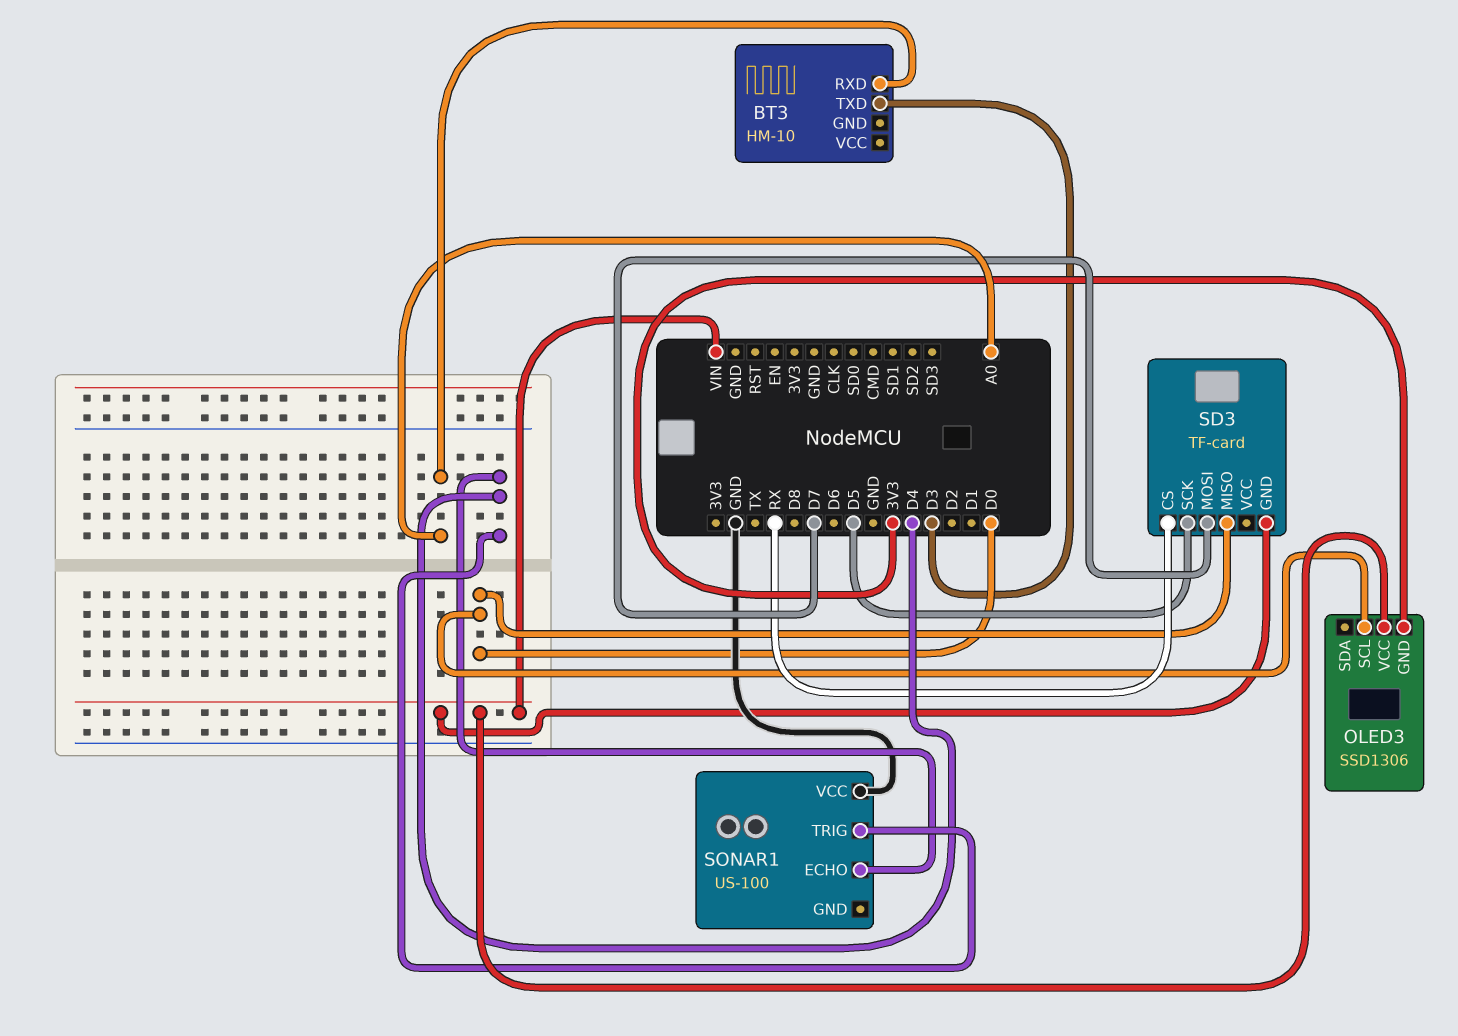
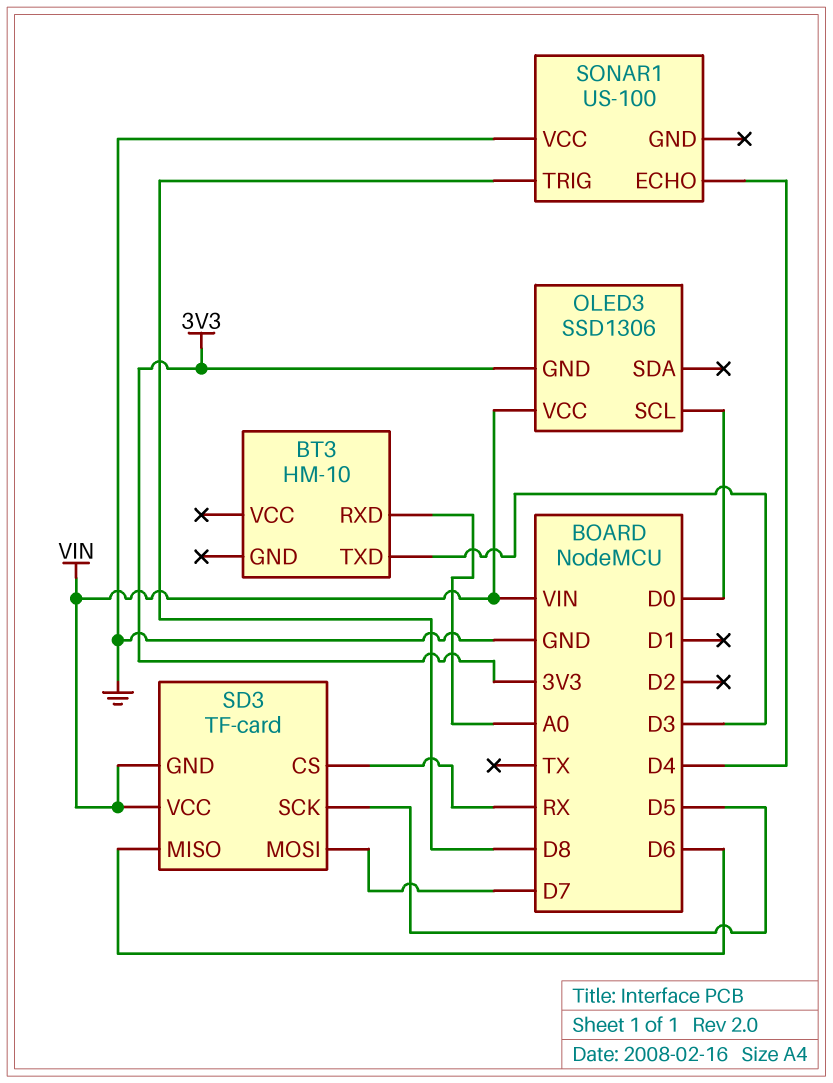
SD3 pin MISO: D0 -> D6
SD3 pin VCC: none -> VIN
SONAR1 pin TRIG: D4 -> D8

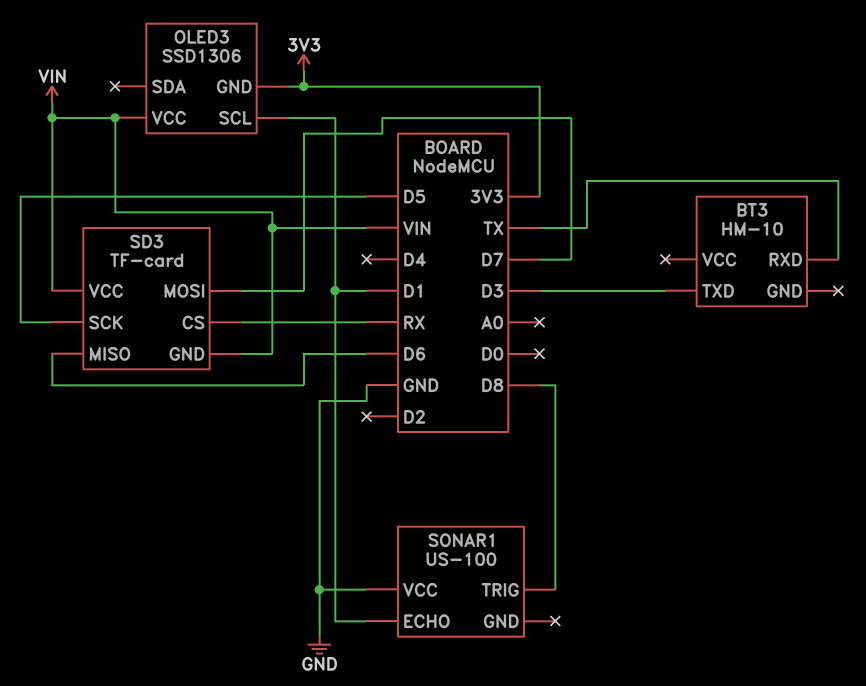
BT3 pin RXD: A0 -> TX
OLED3 pin SCL: D0 -> D1
SONAR1 pin ECHO: D4 -> D1

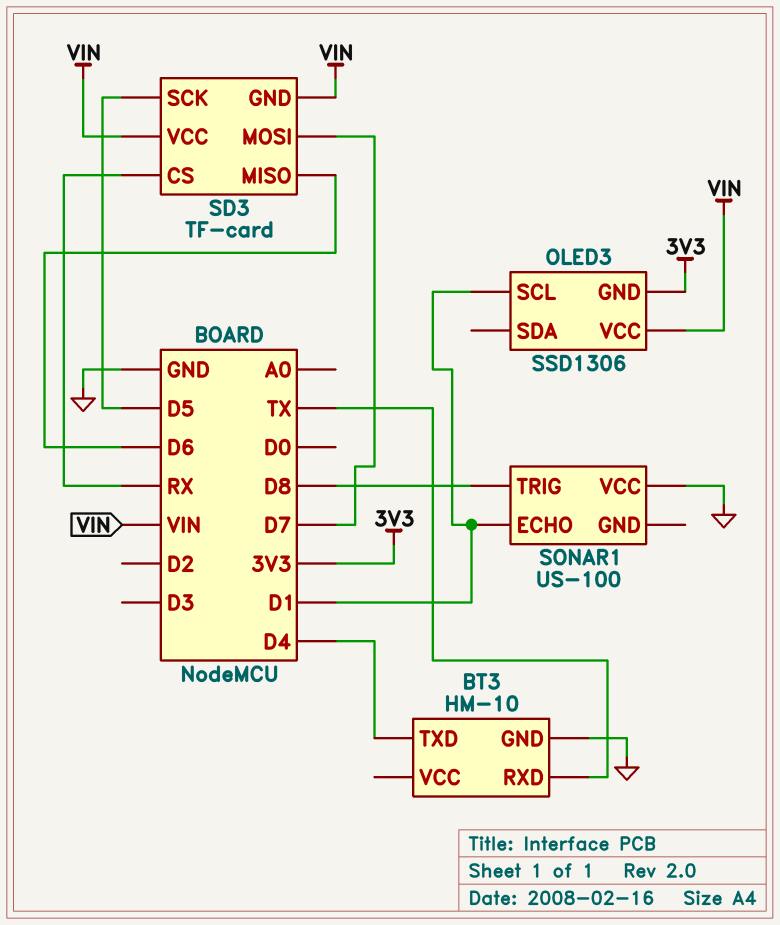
BT3 pin GND: none -> GND
BT3 pin TXD: D3 -> D4

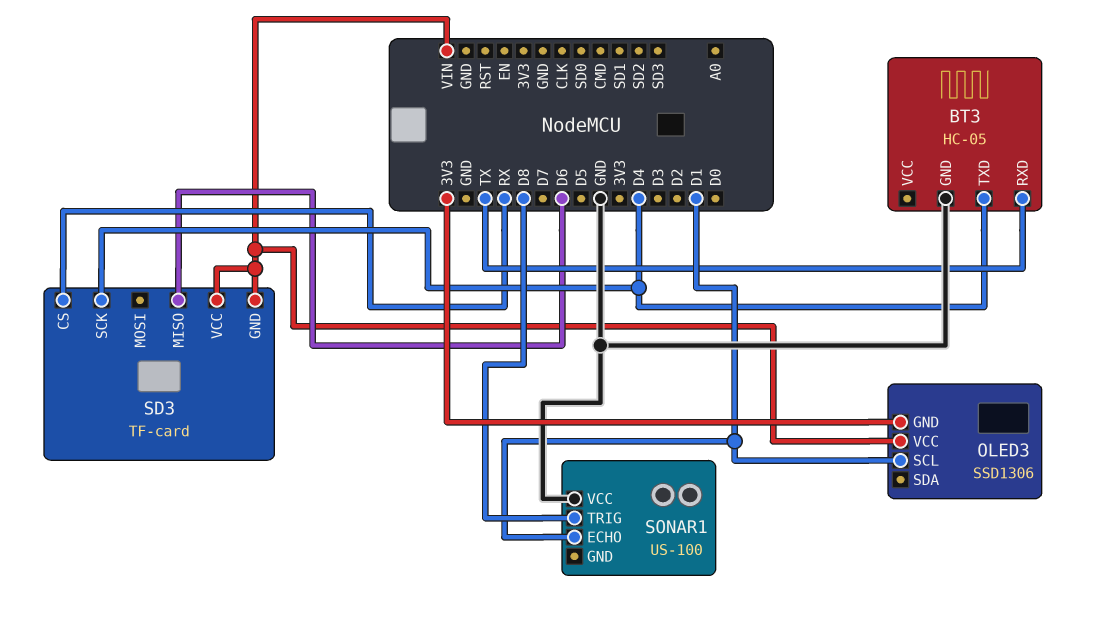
BT3: HM-10 -> HC-05
SD3 pin MOSI: D7 -> none
SD3 pin SCK: D5 -> D4

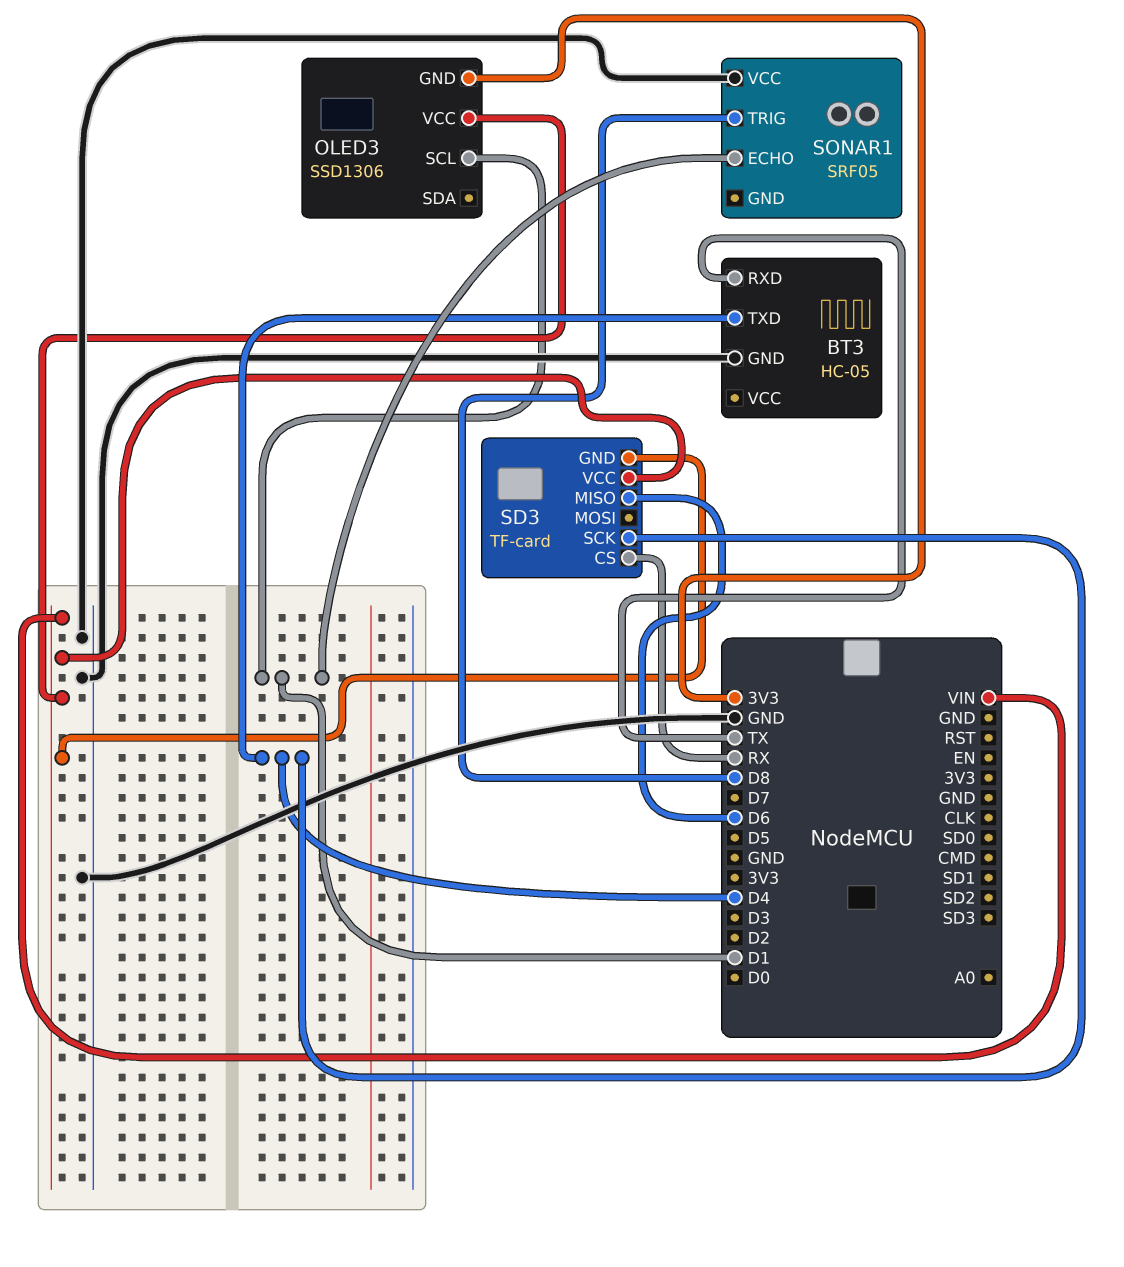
SONAR1: US-100 -> SRF05

